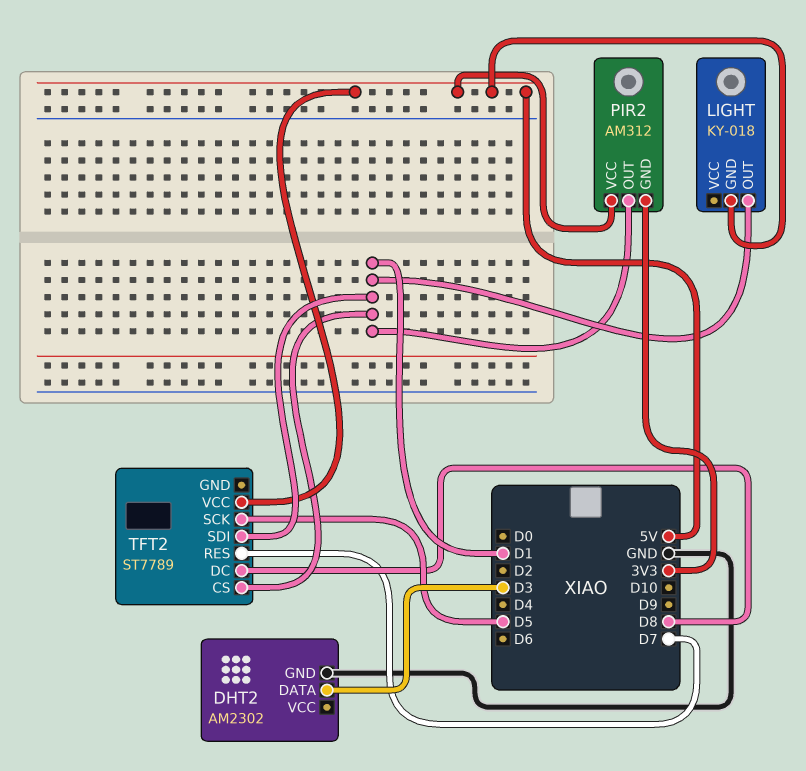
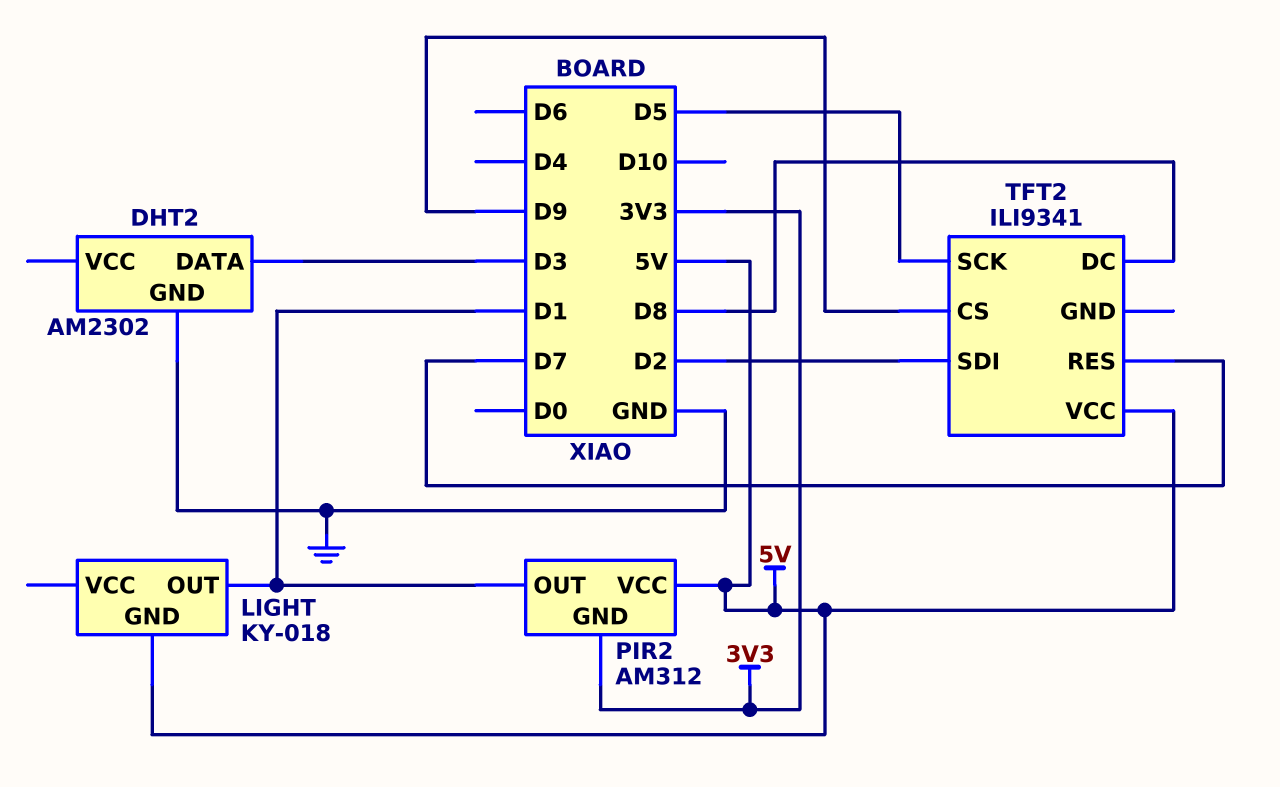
TFT2: ST7789 -> ILI9341
TFT2 pin CS: D1 -> D9
TFT2 pin SDI: D1 -> D2

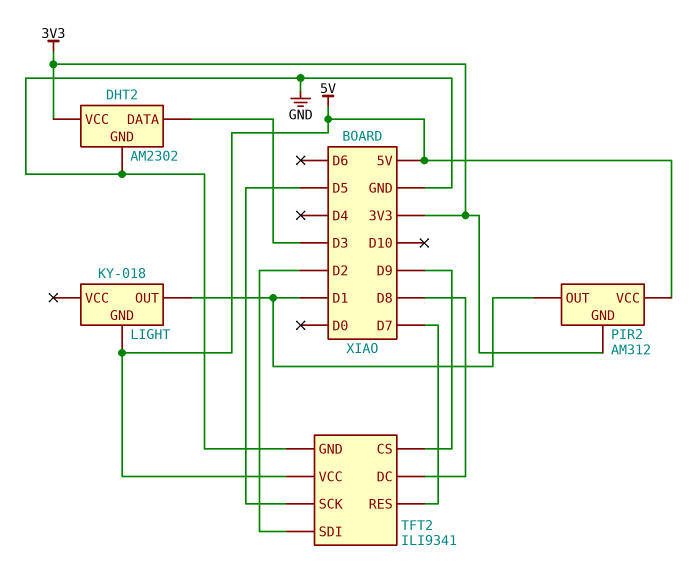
DHT2 pin VCC: none -> 3V3
TFT2 pin GND: none -> GND

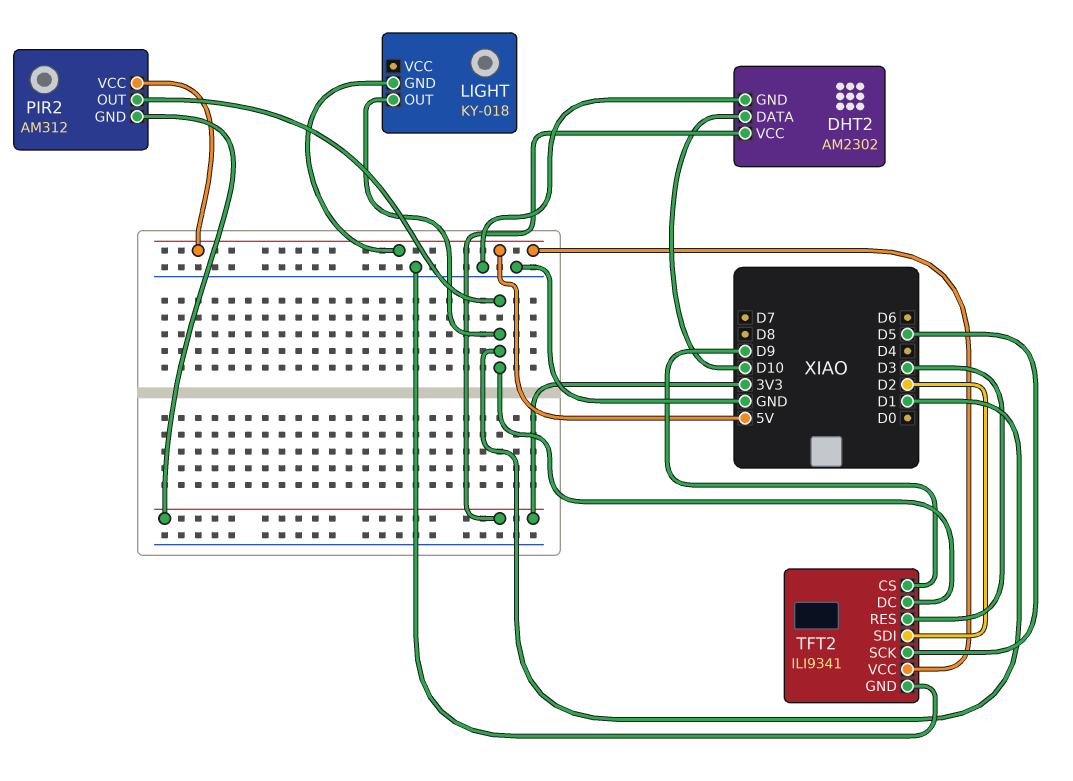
DHT2 pin DATA: D3 -> D10
TFT2 pin DC: D8 -> D1
TFT2 pin RES: D7 -> D3

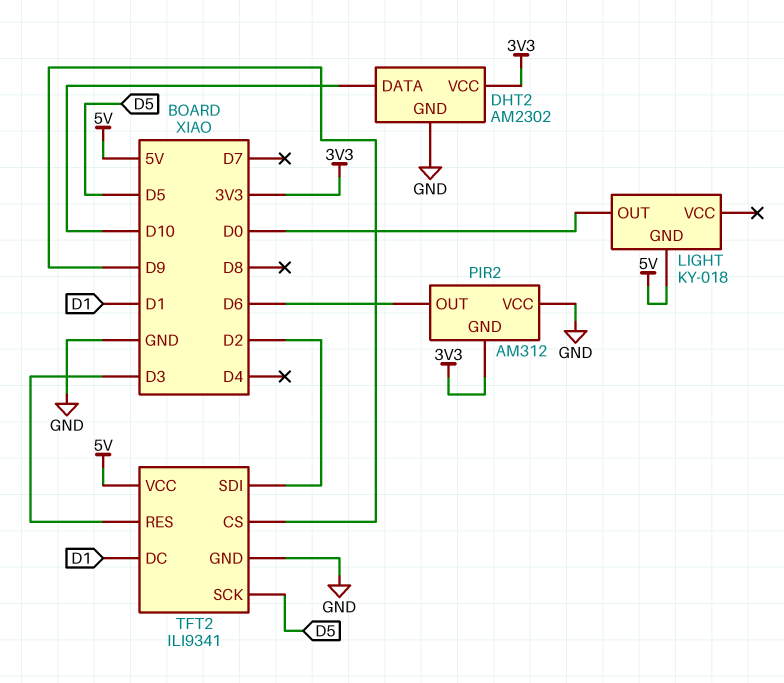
LIGHT pin OUT: D1 -> D0
PIR2 pin OUT: D1 -> D6
PIR2 pin VCC: 5V -> GND

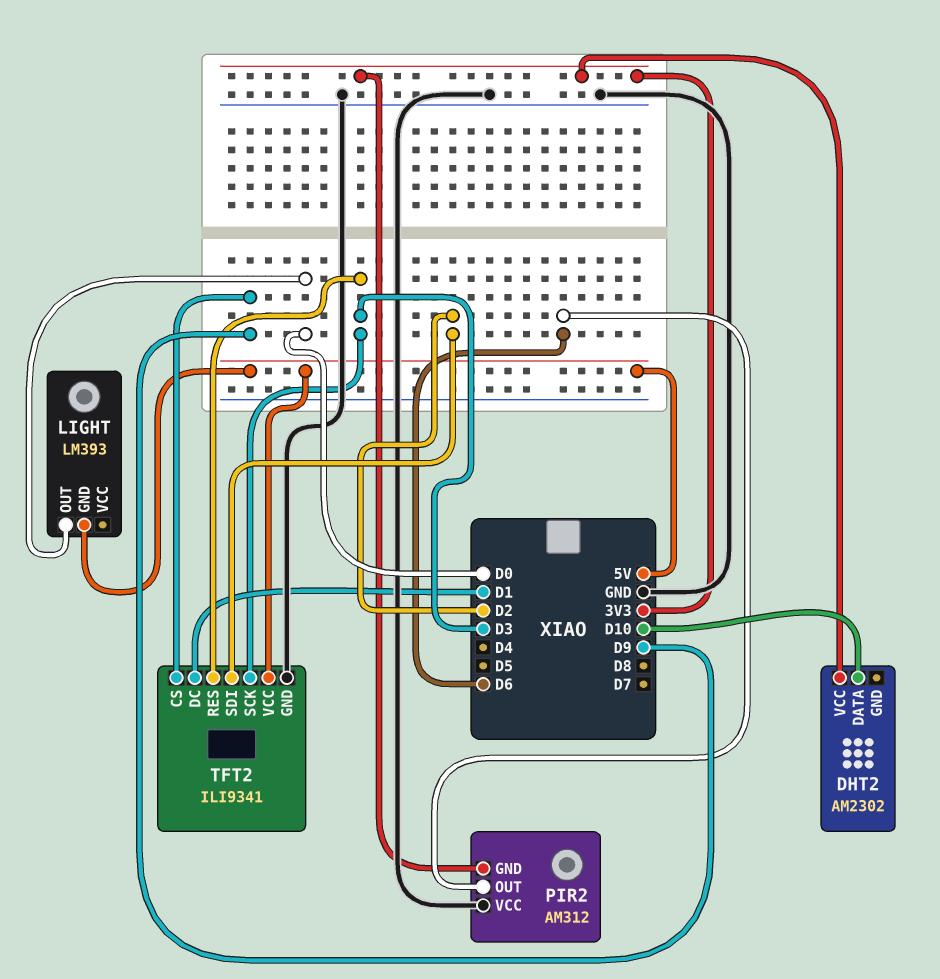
DHT2 pin GND: GND -> none
LIGHT: KY-018 -> LM393
TFT2 pin SCK: D5 -> D3

